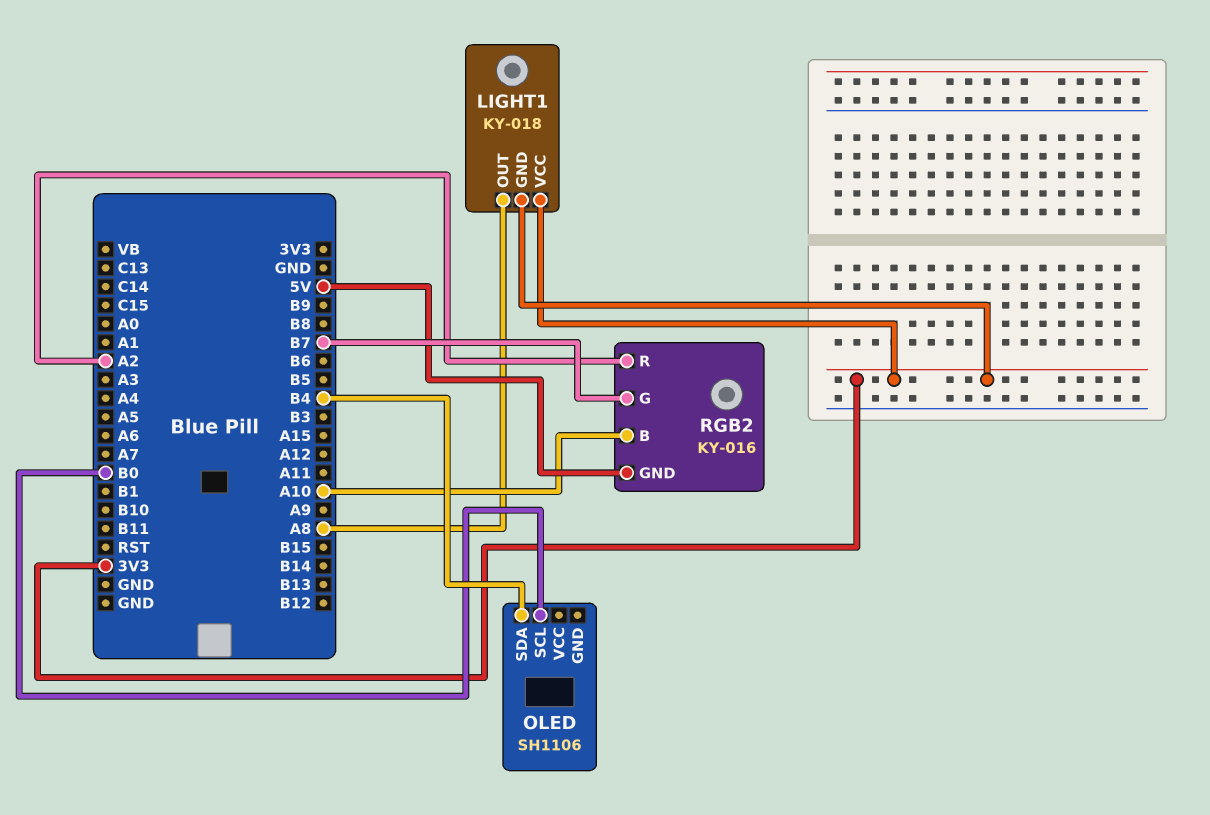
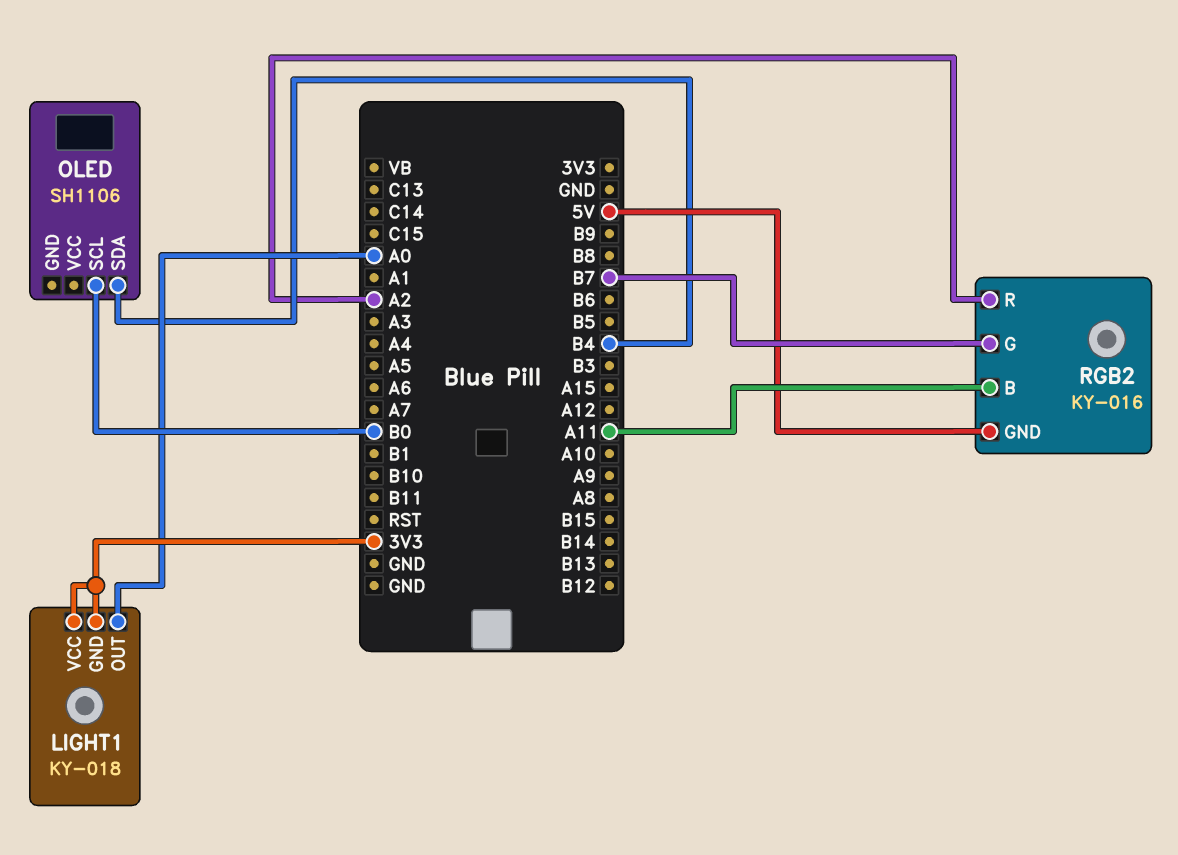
LIGHT1 pin OUT: A8 -> A0
RGB2 pin B: A10 -> A11

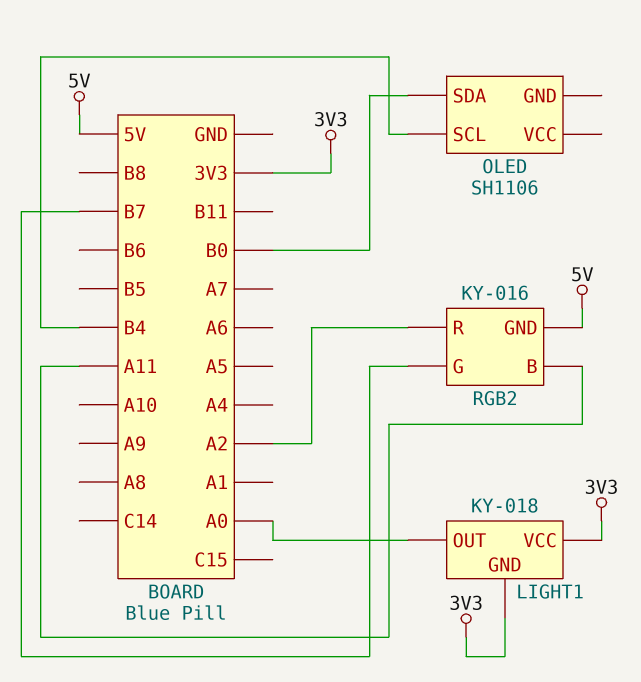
OLED pin SCL: B0 -> B4
OLED pin SDA: B4 -> B0

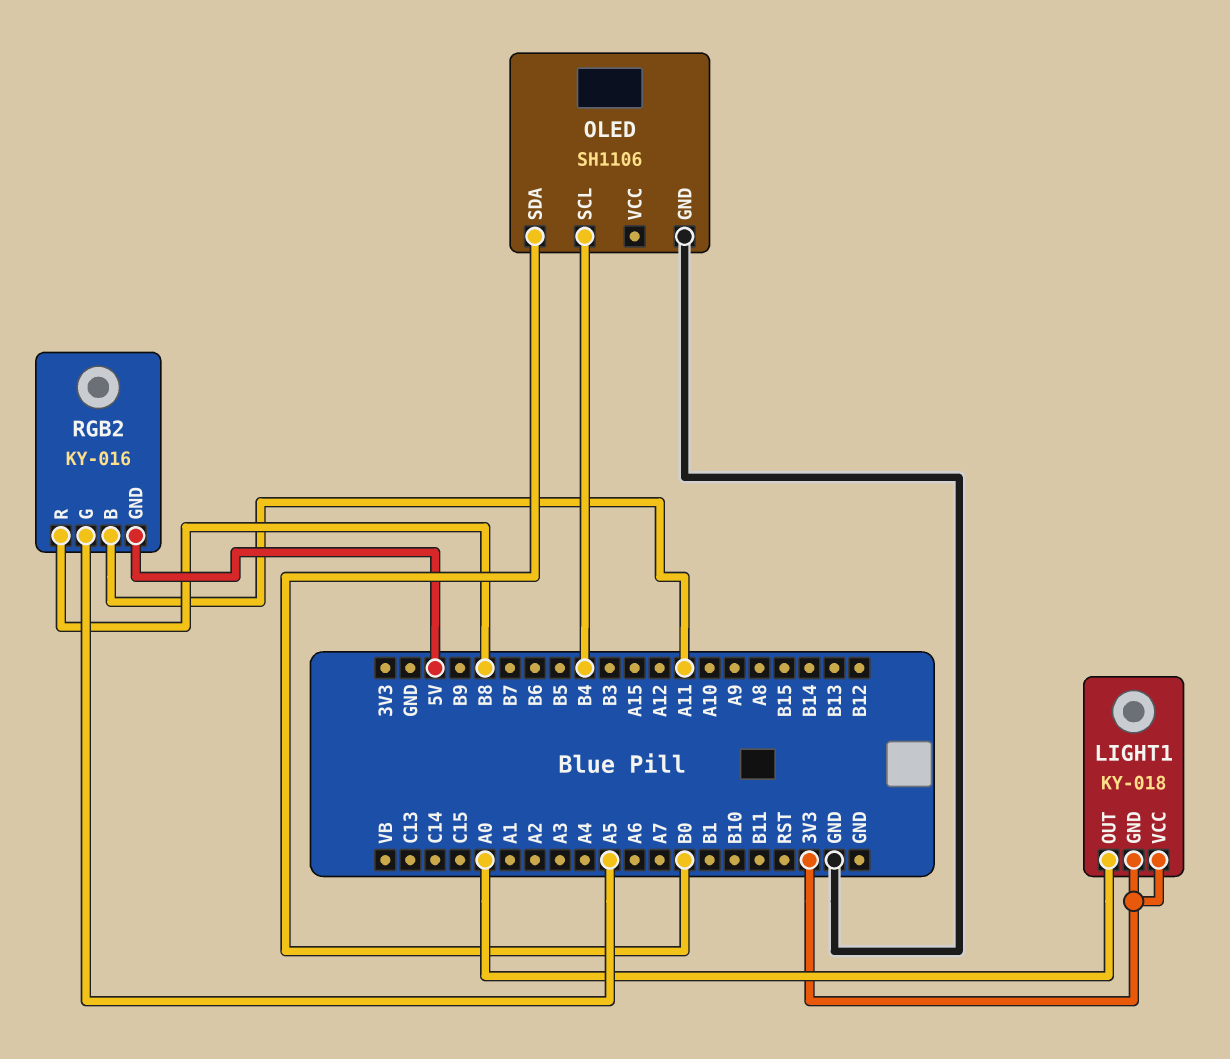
OLED pin GND: none -> GND
RGB2 pin G: B7 -> A5
RGB2 pin R: A2 -> B8

